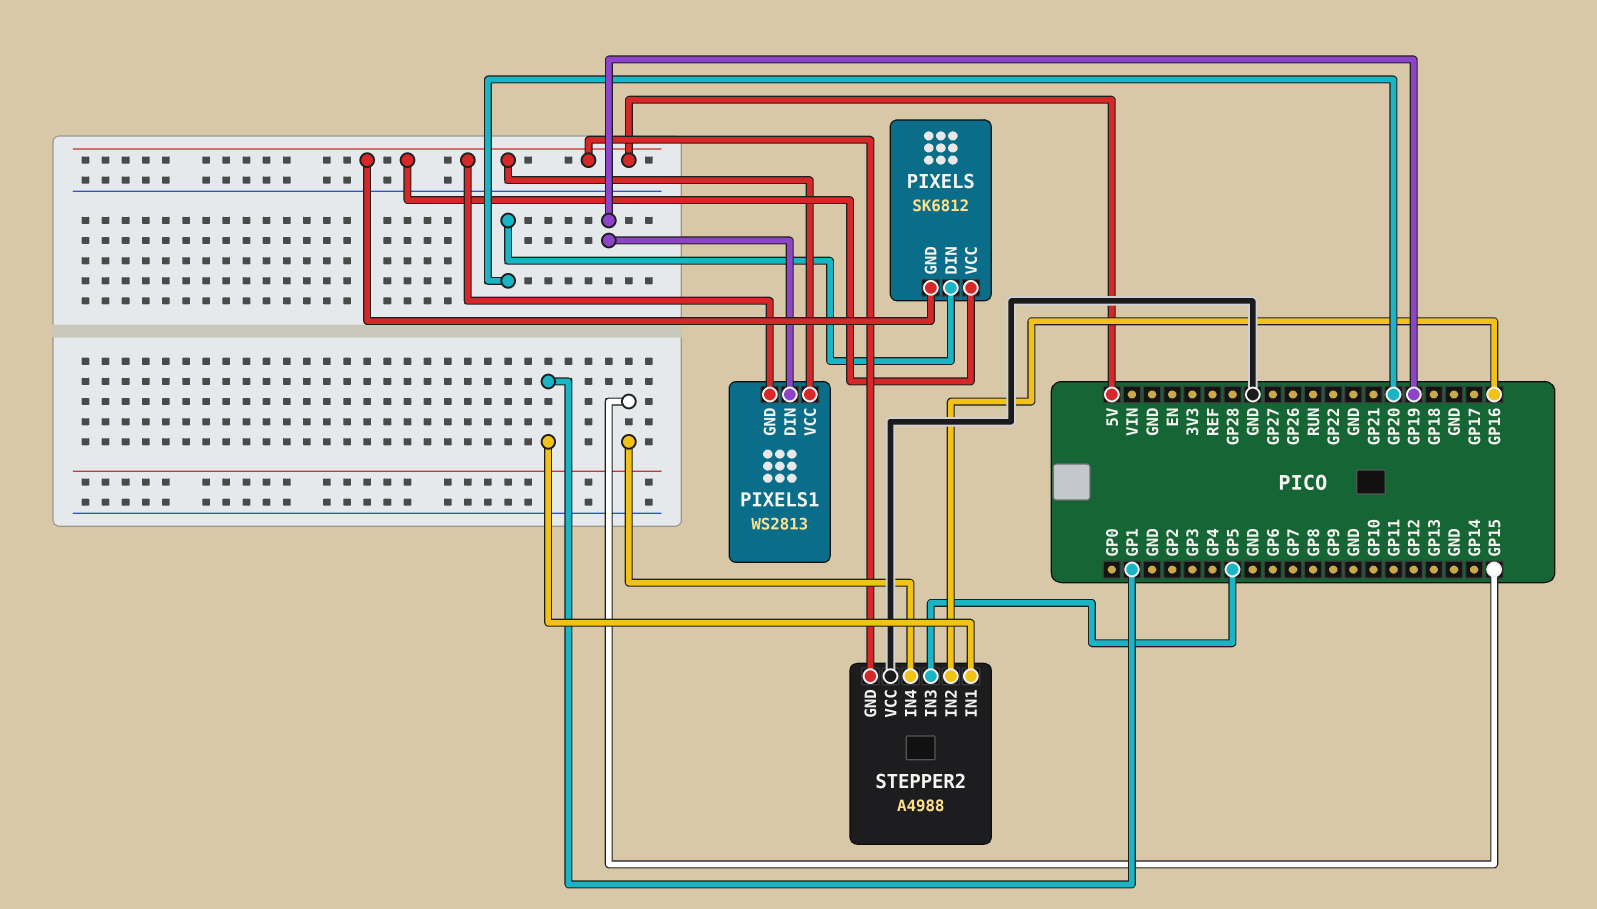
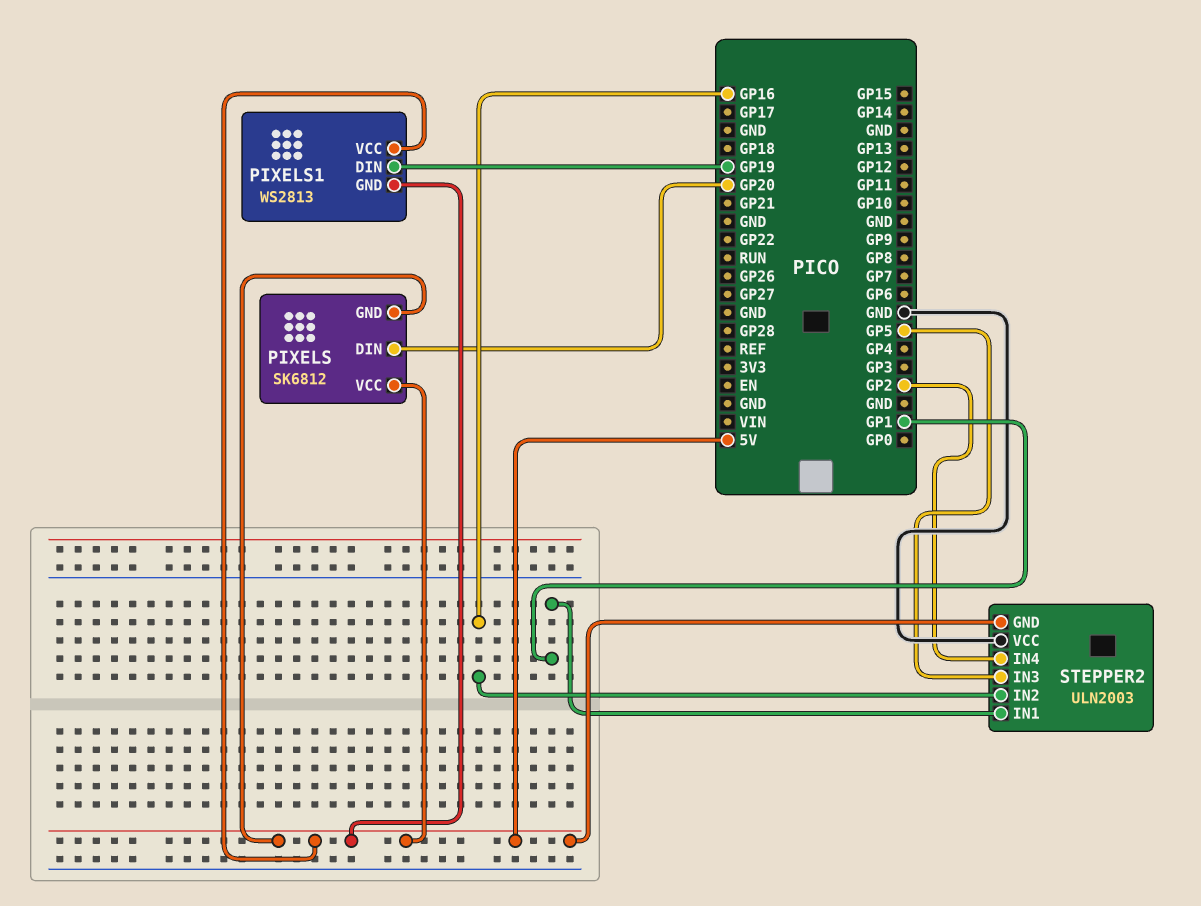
STEPPER2: A4988 -> ULN2003
STEPPER2 pin IN4: GP15 -> GP2

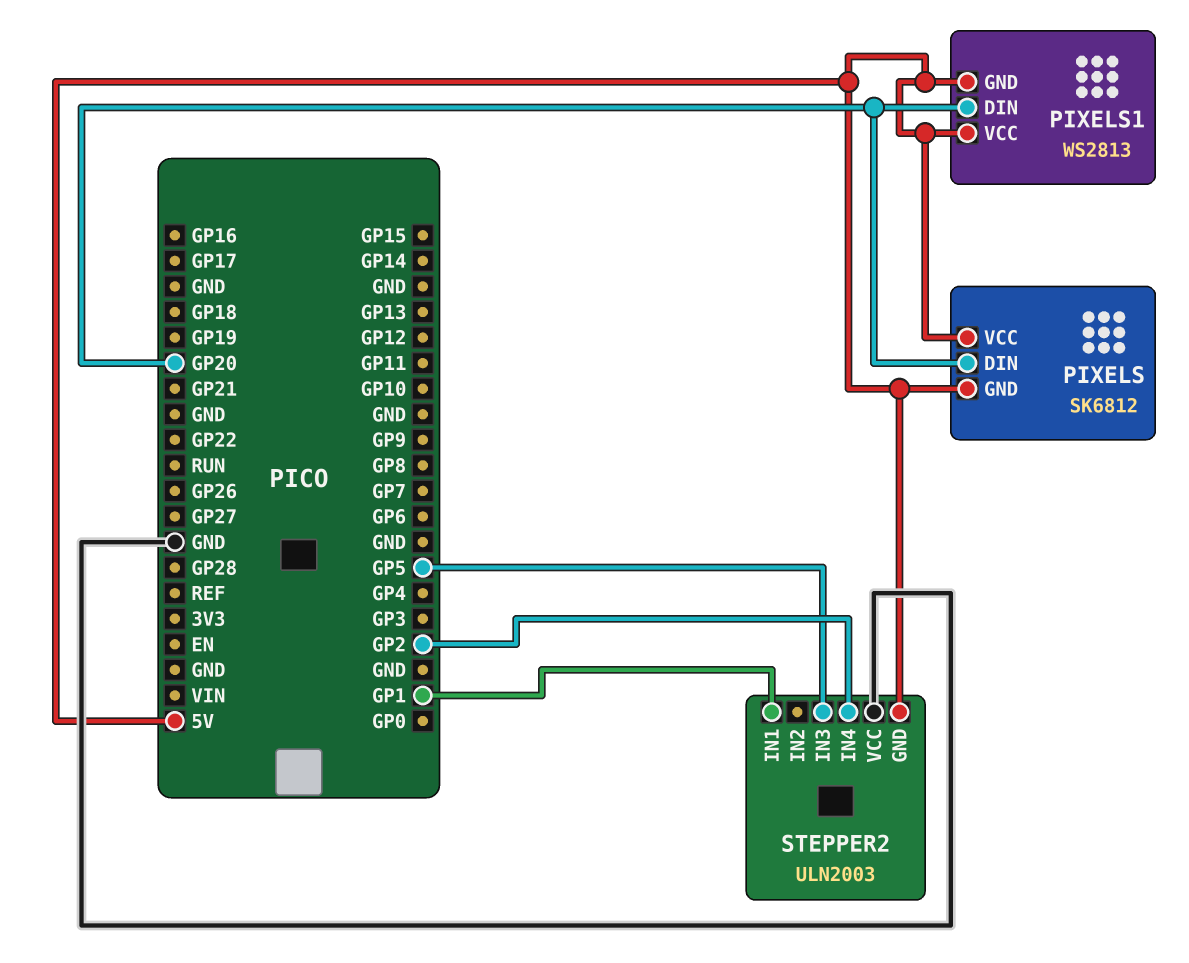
PIXELS1 pin DIN: GP19 -> GP20
STEPPER2 pin IN2: GP16 -> none

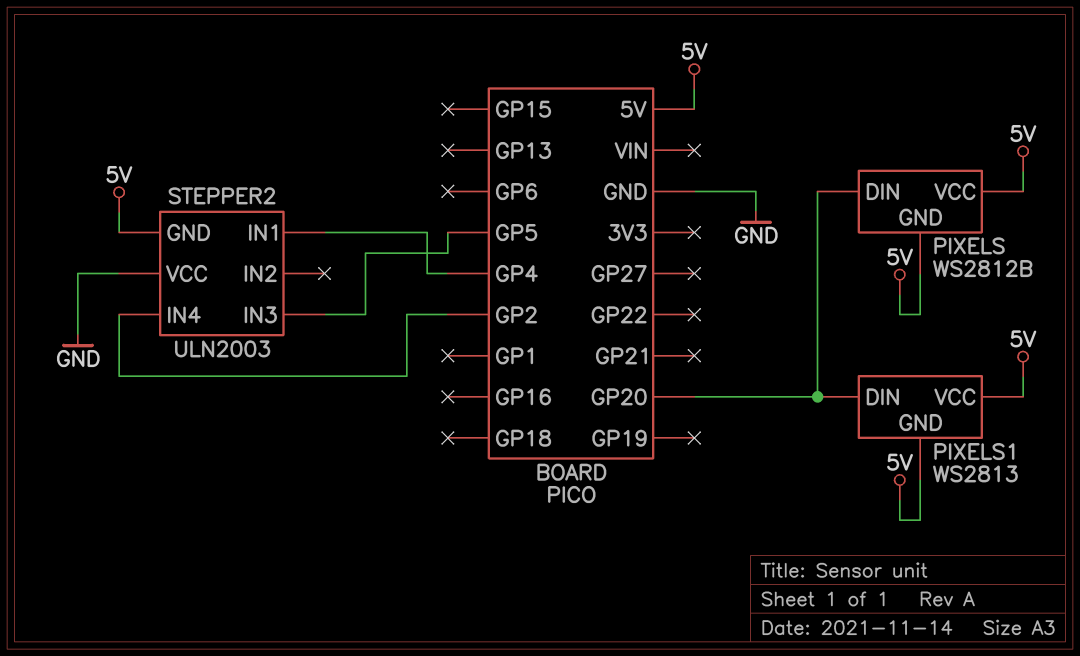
PIXELS: SK6812 -> WS2812B
STEPPER2 pin IN1: GP1 -> GP4

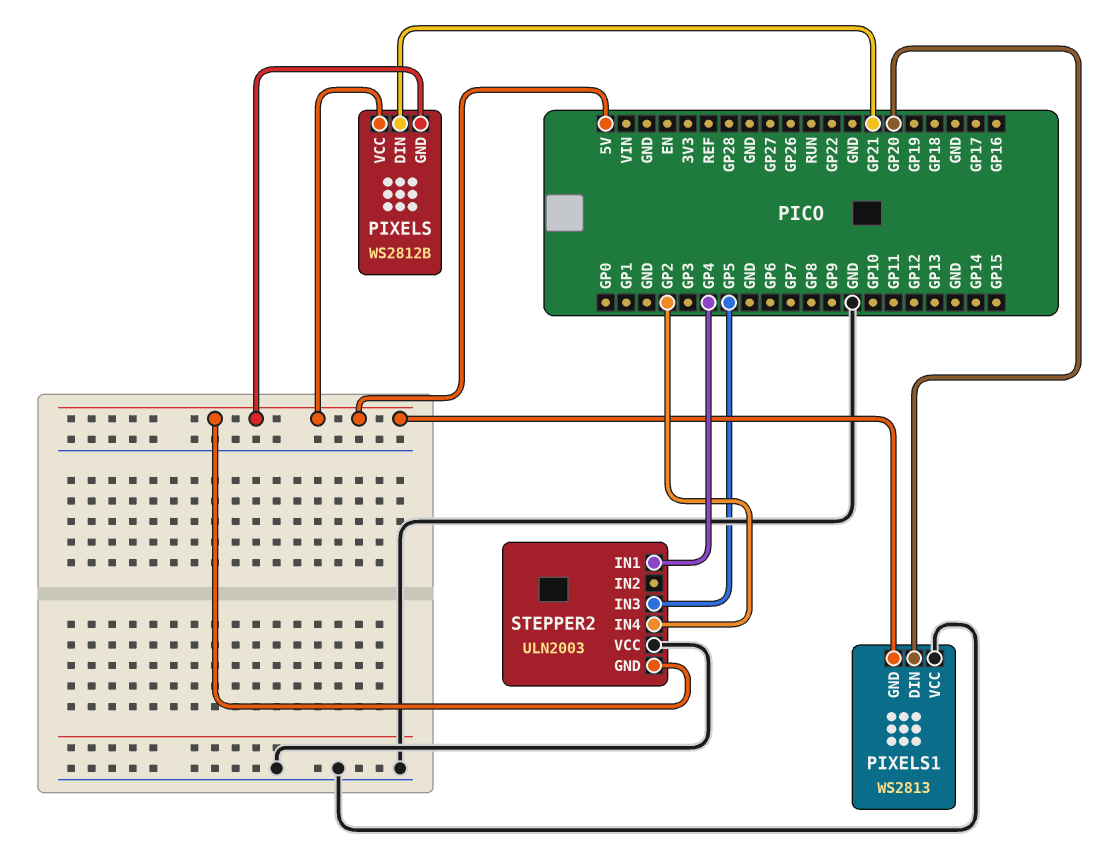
PIXELS pin DIN: GP20 -> GP21
PIXELS1 pin VCC: 5V -> GND

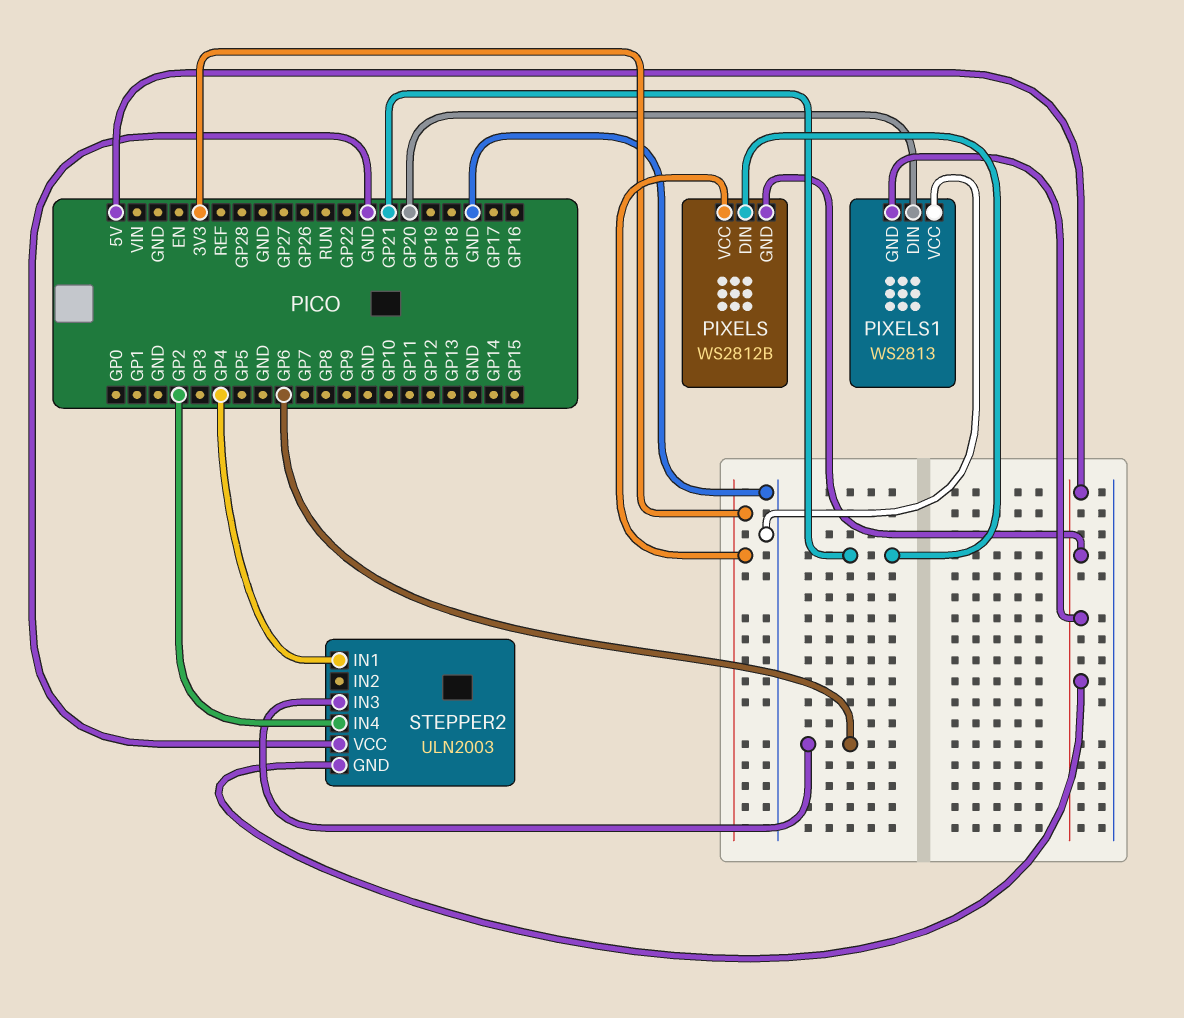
PIXELS pin VCC: 5V -> 3V3
STEPPER2 pin IN3: GP5 -> GP6

